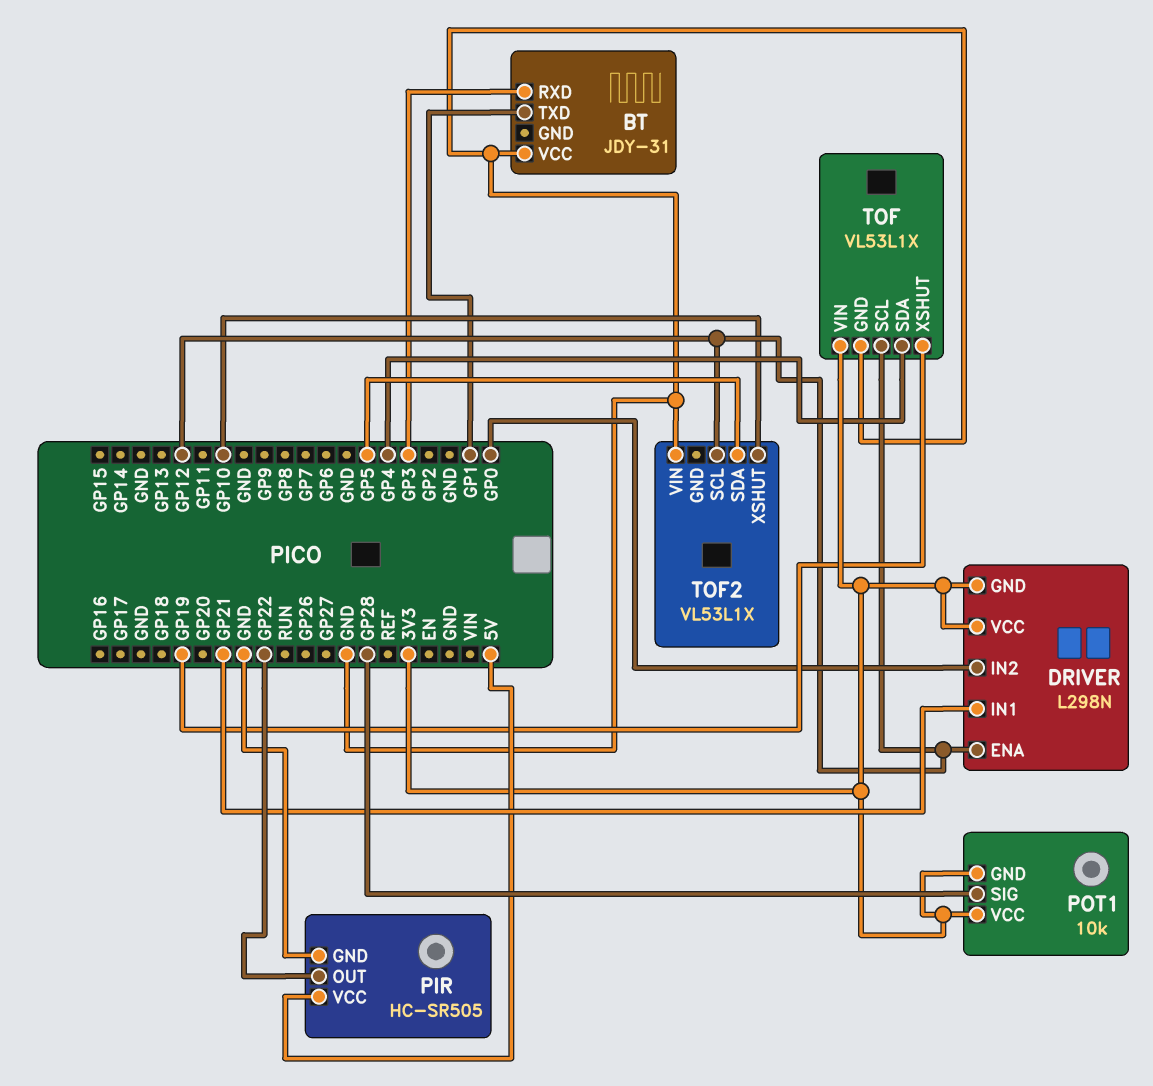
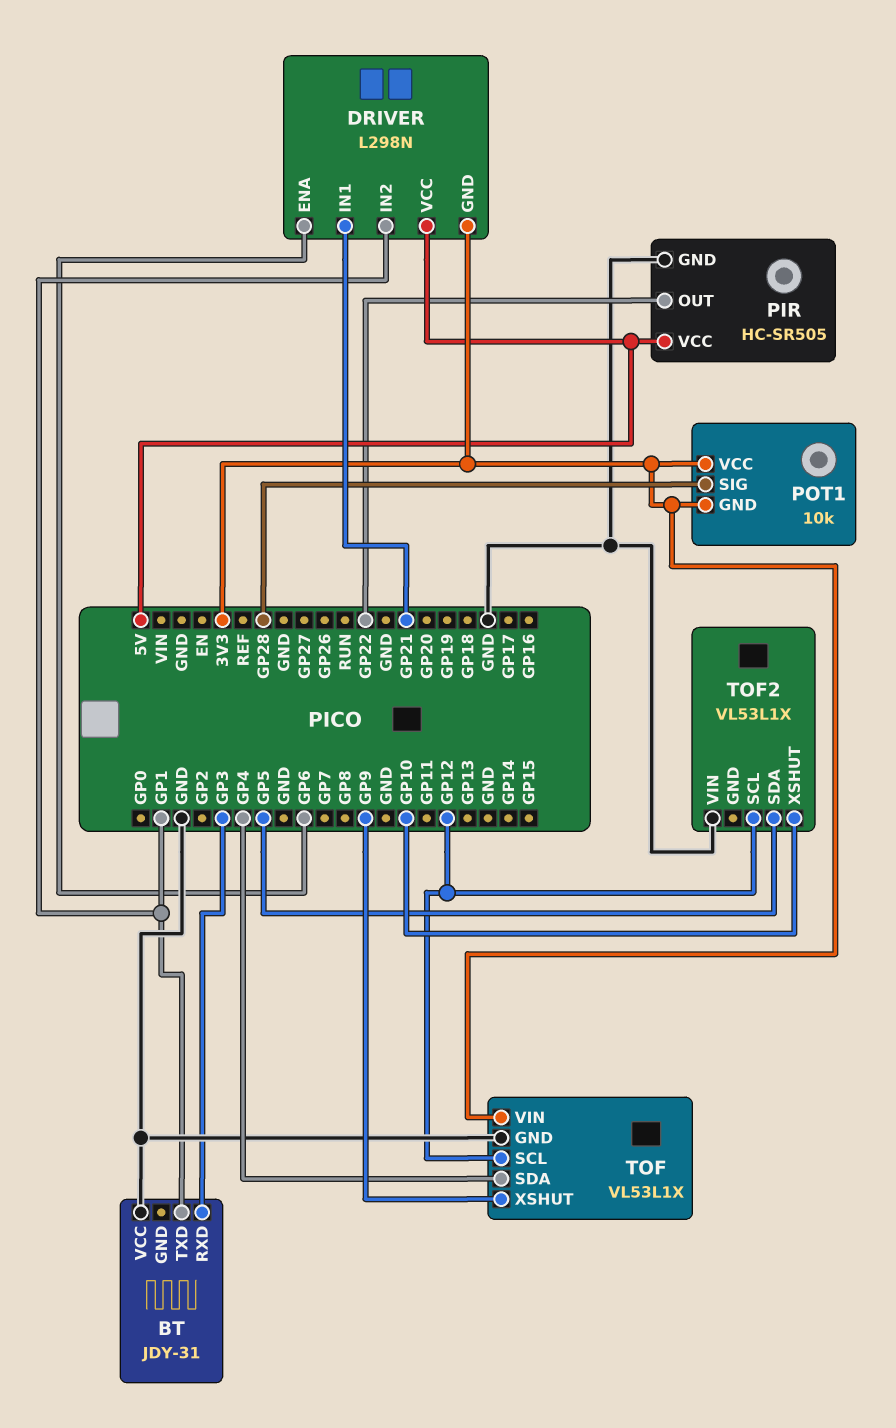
DRIVER pin ENA: GP12 -> GP6
DRIVER pin IN2: GP0 -> GP1
DRIVER pin VCC: 3V3 -> 5V
TOF pin XSHUT: GP19 -> GP9

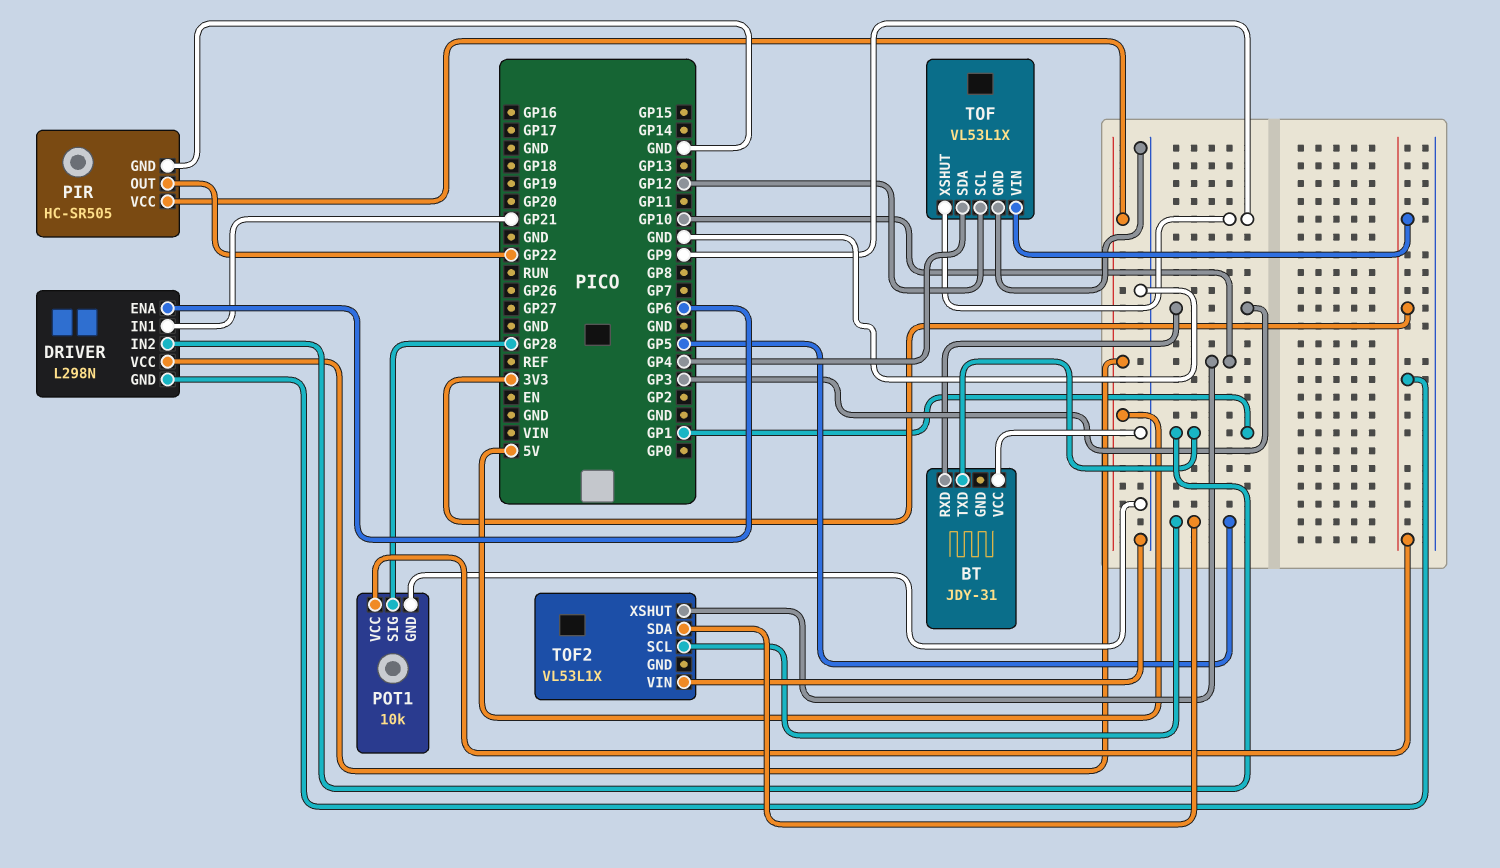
POT1 pin GND: 3V3 -> GND
TOF2 pin SCL: GP12 -> GP5

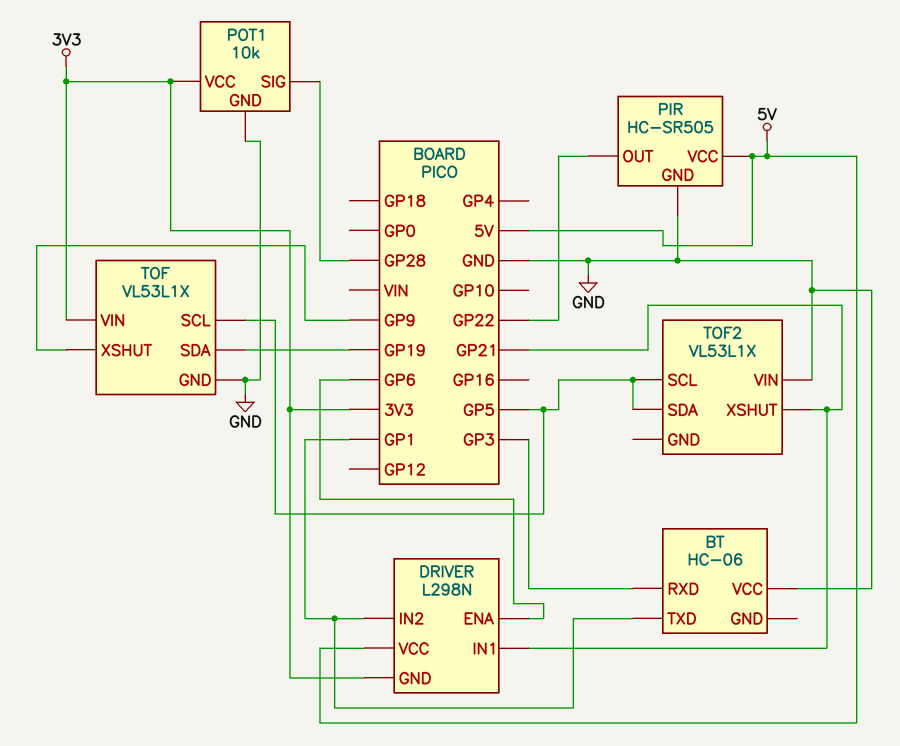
BT: JDY-31 -> HC-06
TOF pin SCL: GP12 -> GP5
TOF pin SDA: GP4 -> GP19
TOF2 pin XSHUT: GP10 -> GP21

